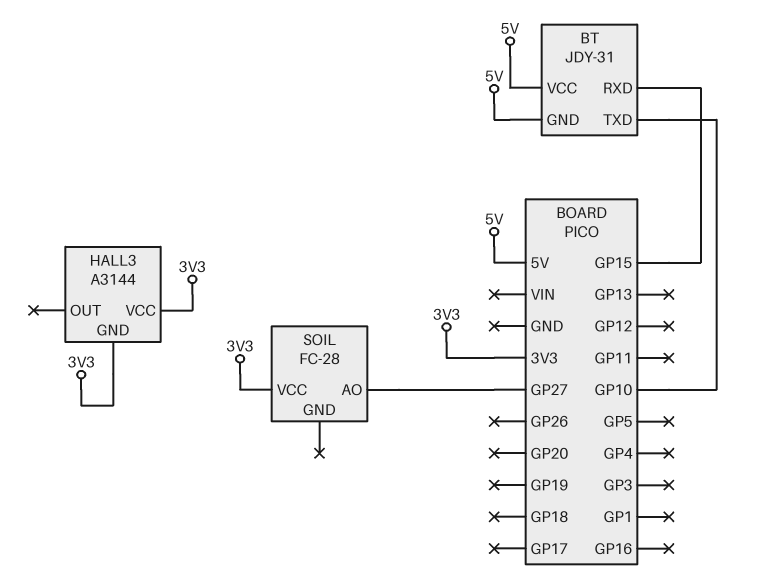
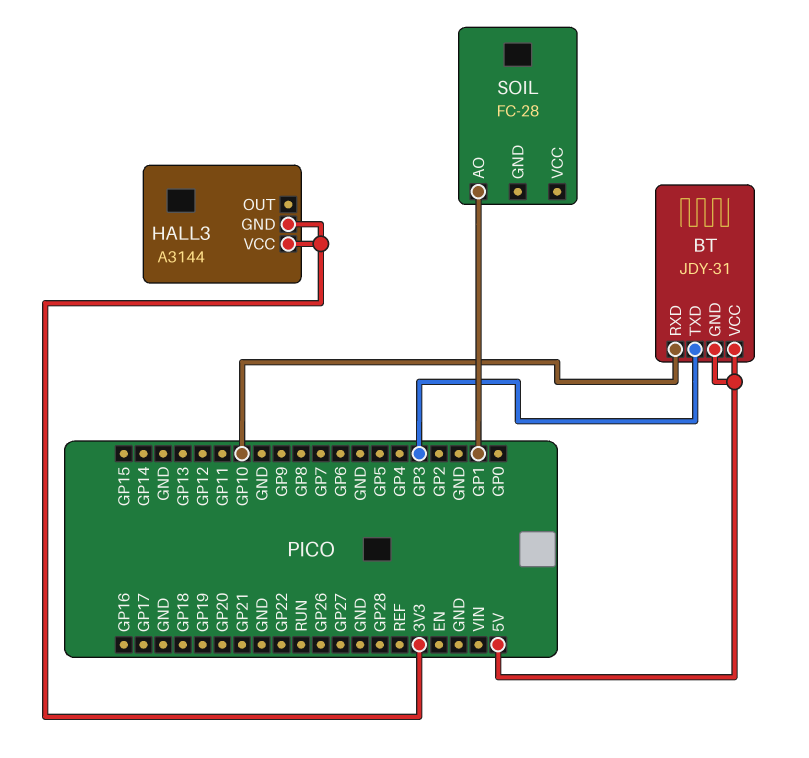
BT pin RXD: GP15 -> GP10
BT pin TXD: GP10 -> GP3
SOIL pin AO: GP27 -> GP1
SOIL pin VCC: 3V3 -> none

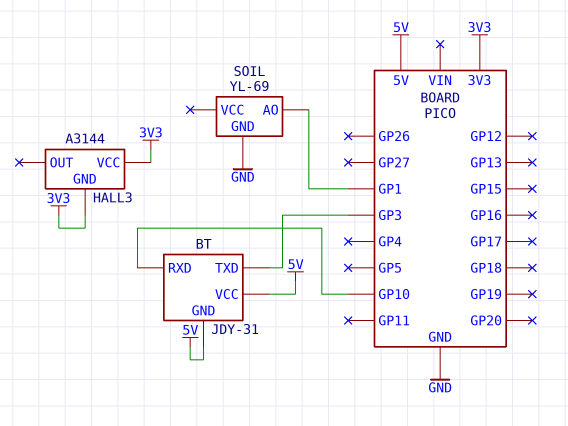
SOIL: FC-28 -> YL-69
SOIL pin GND: none -> GND

